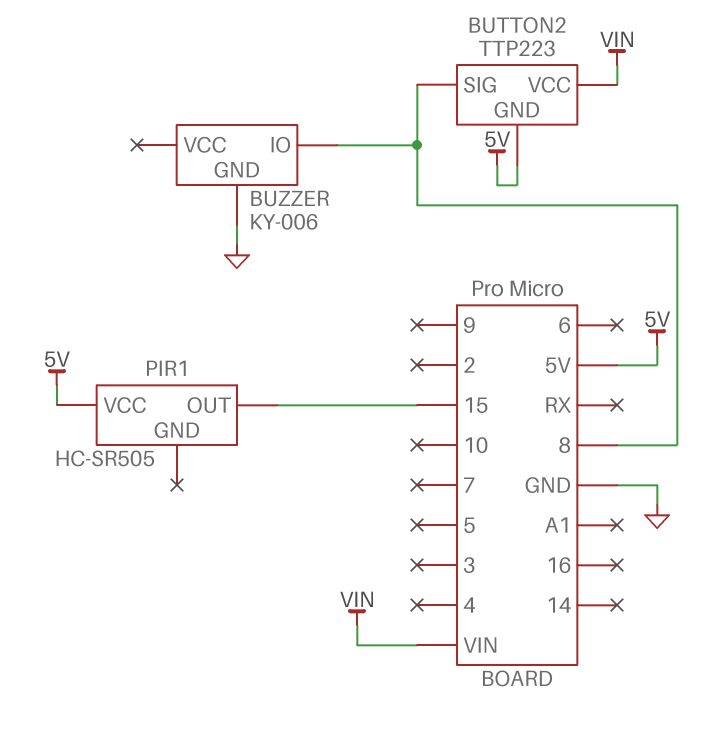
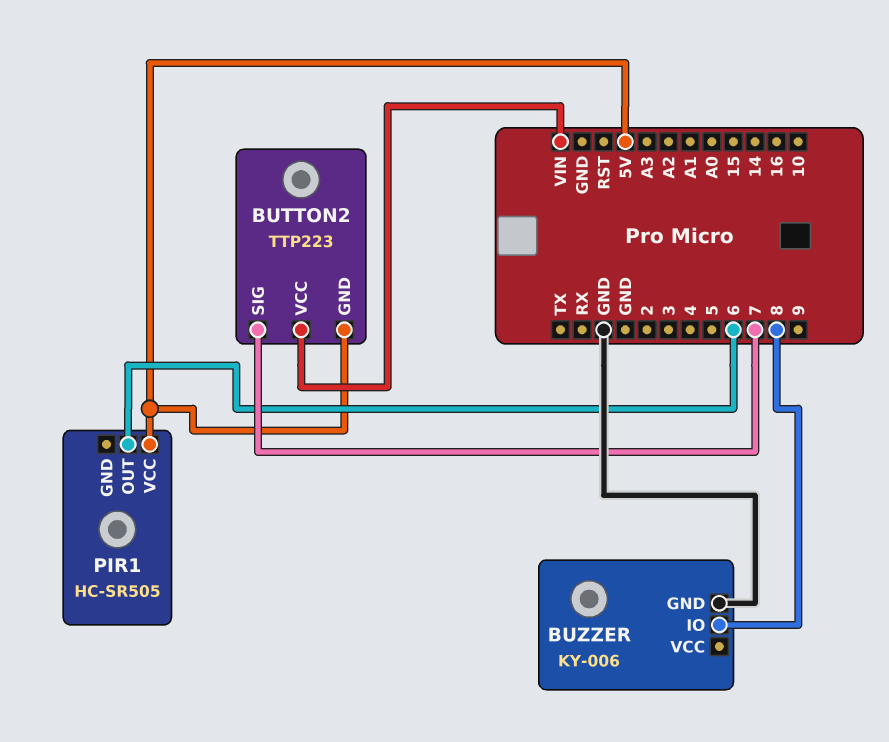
BUTTON2 pin SIG: 8 -> 7
PIR1 pin OUT: 15 -> 6

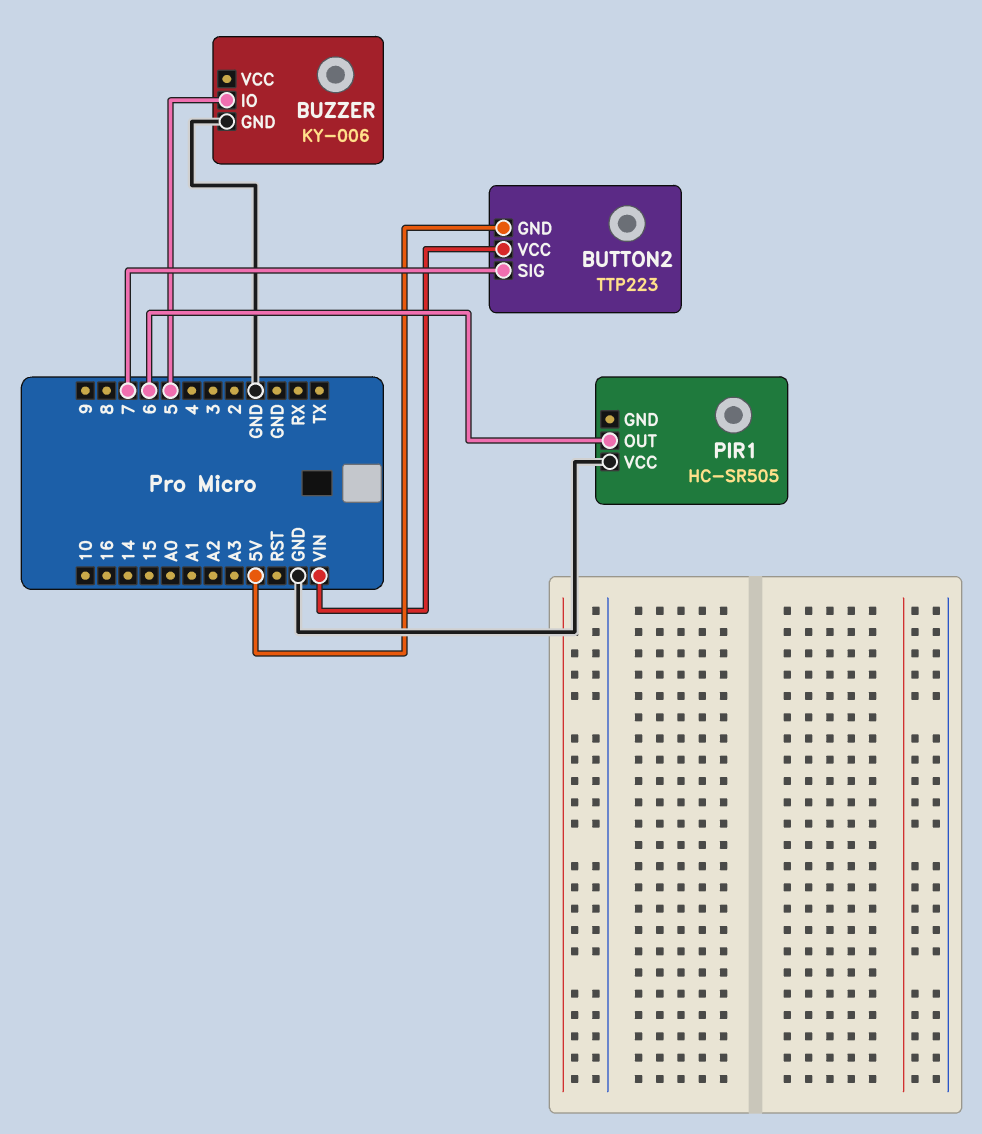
BUZZER pin IO: 8 -> 5
PIR1 pin VCC: 5V -> GND

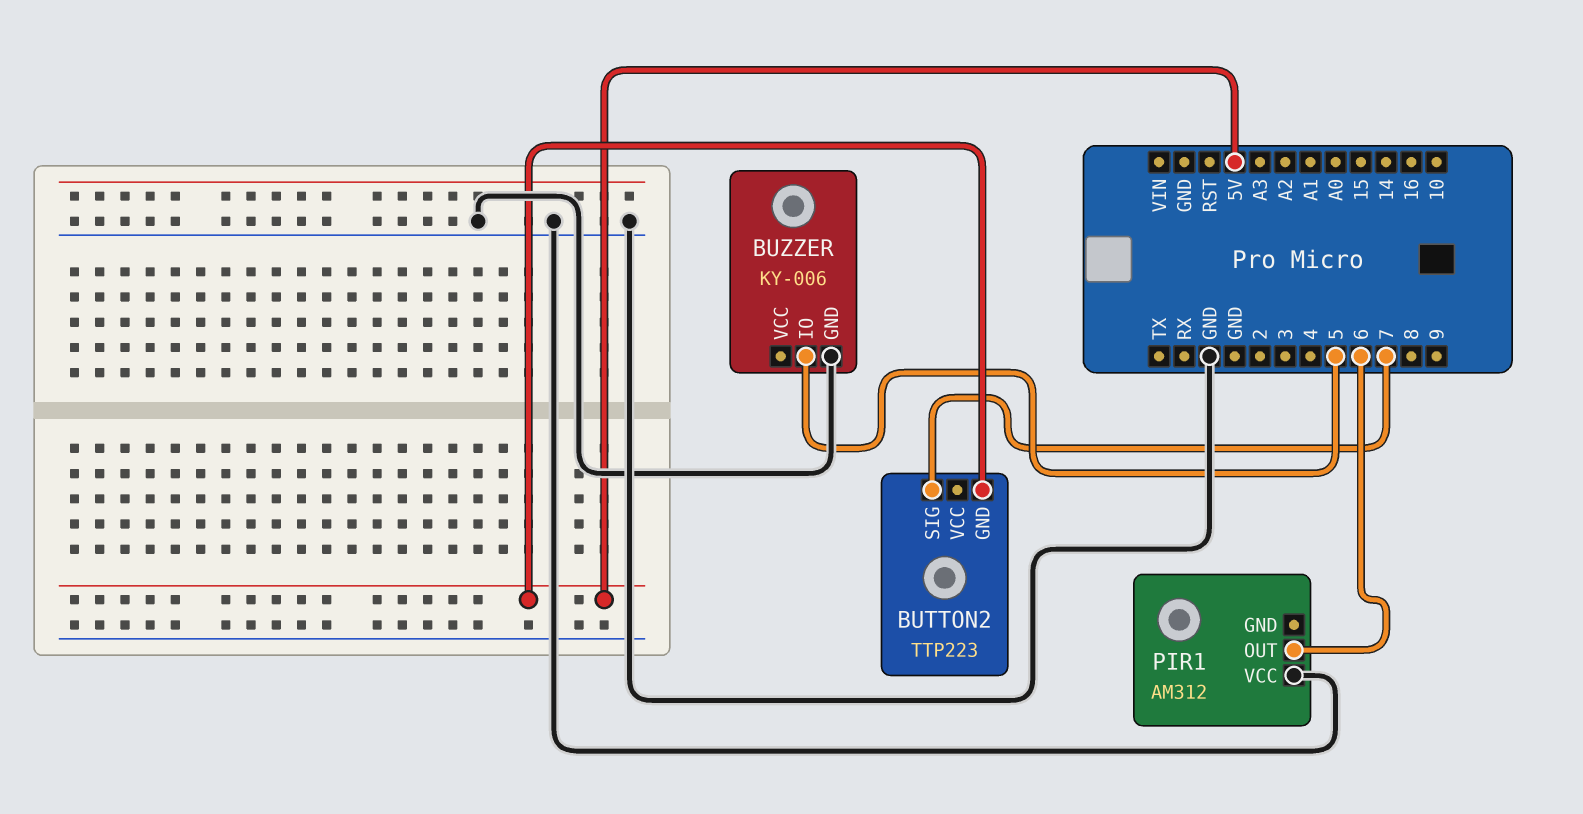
BUTTON2 pin VCC: VIN -> none
PIR1: HC-SR505 -> AM312

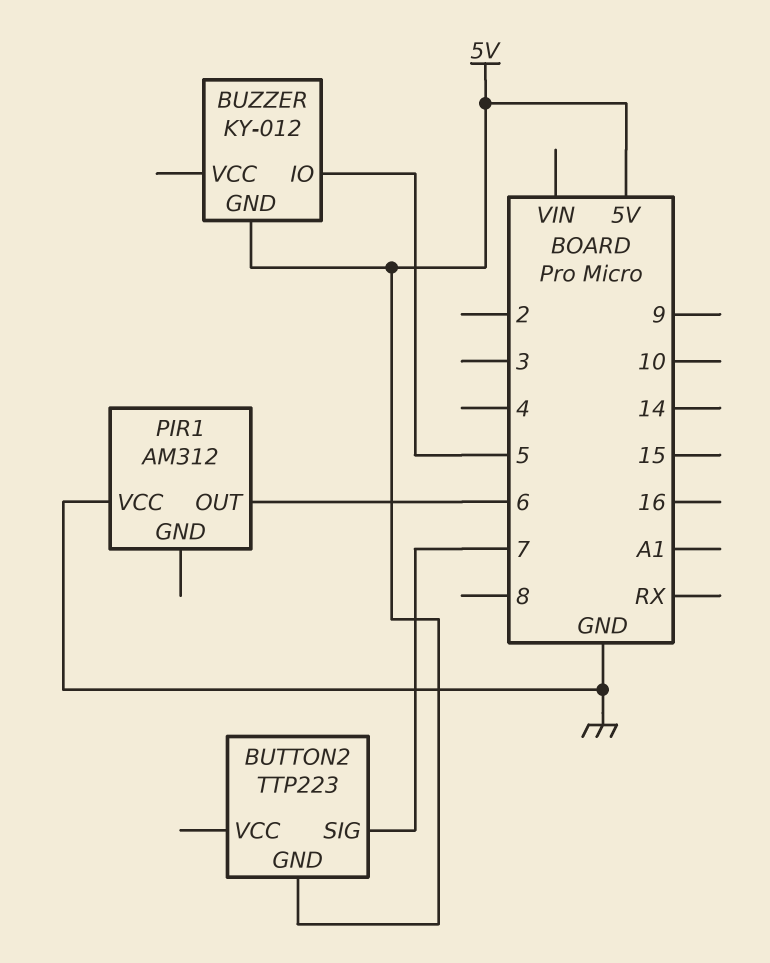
BUZZER: KY-006 -> KY-012
BUZZER pin GND: GND -> 5V

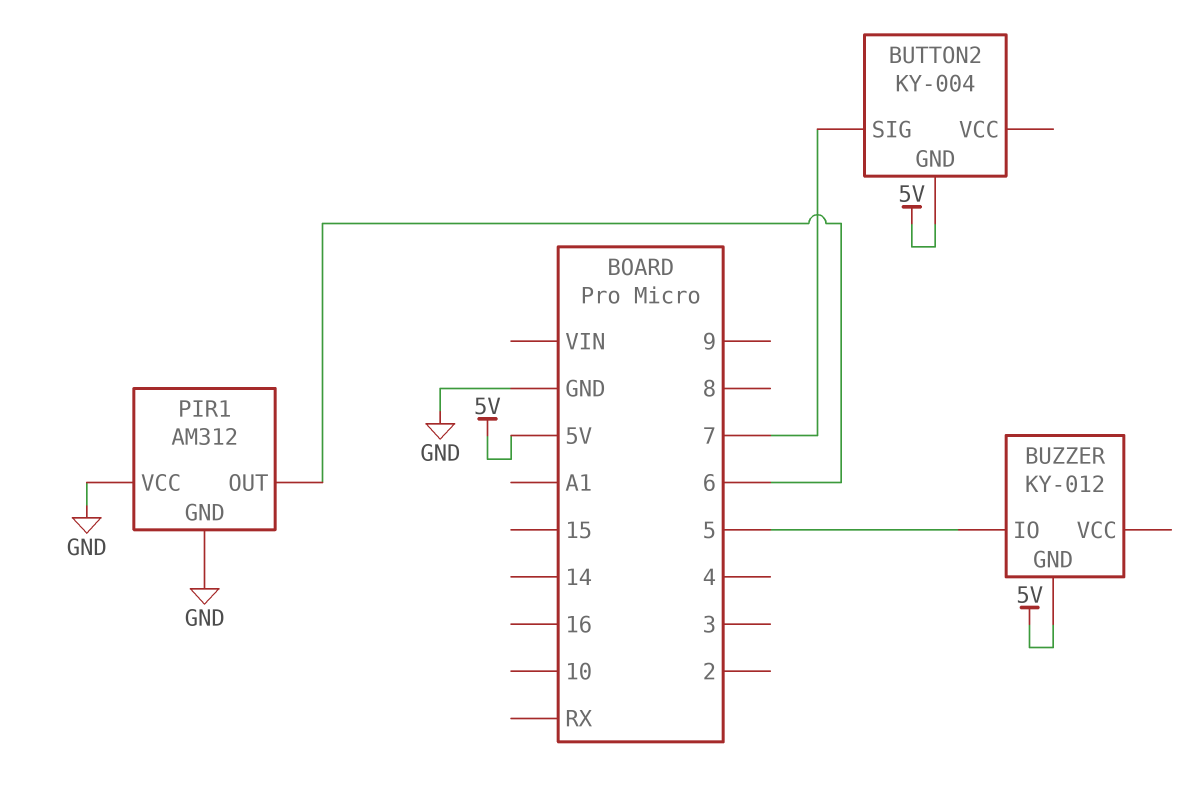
BUTTON2: TTP223 -> KY-004
PIR1 pin GND: none -> GND

